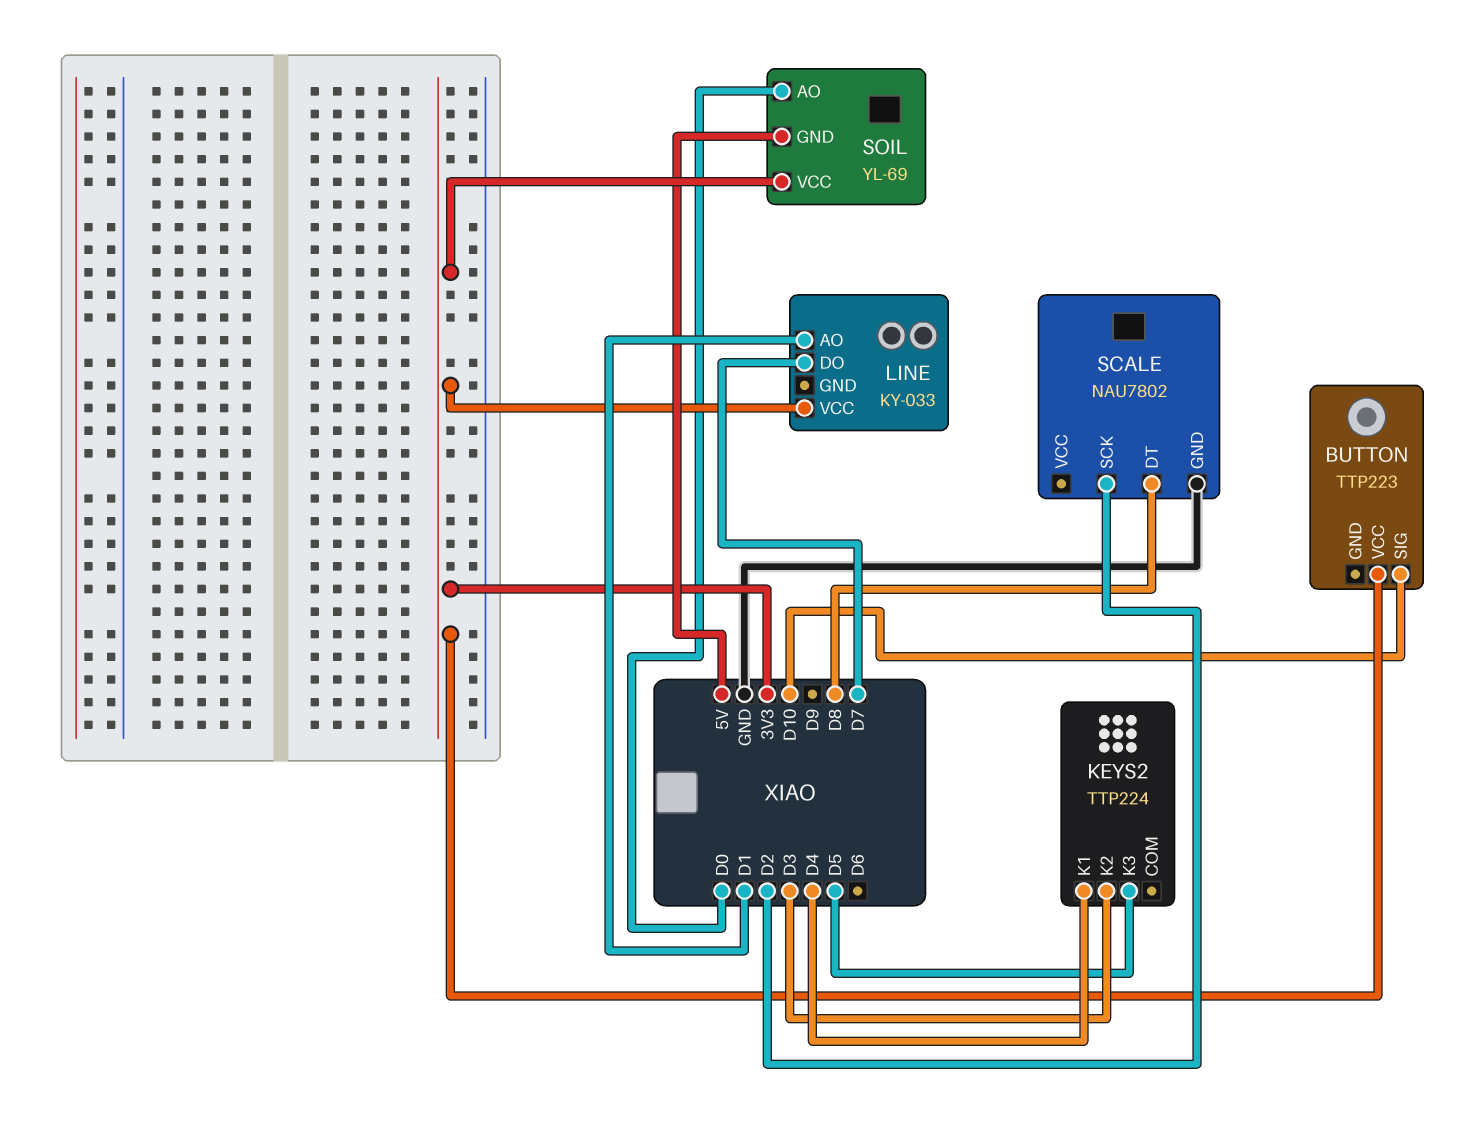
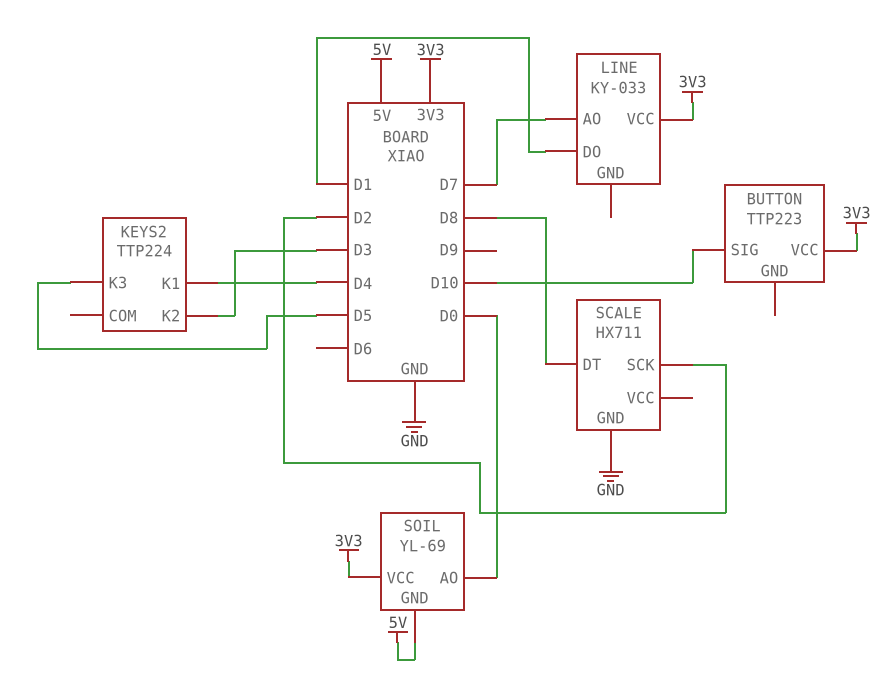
LINE pin AO: D1 -> D7
LINE pin DO: D7 -> D1
SCALE: NAU7802 -> HX711

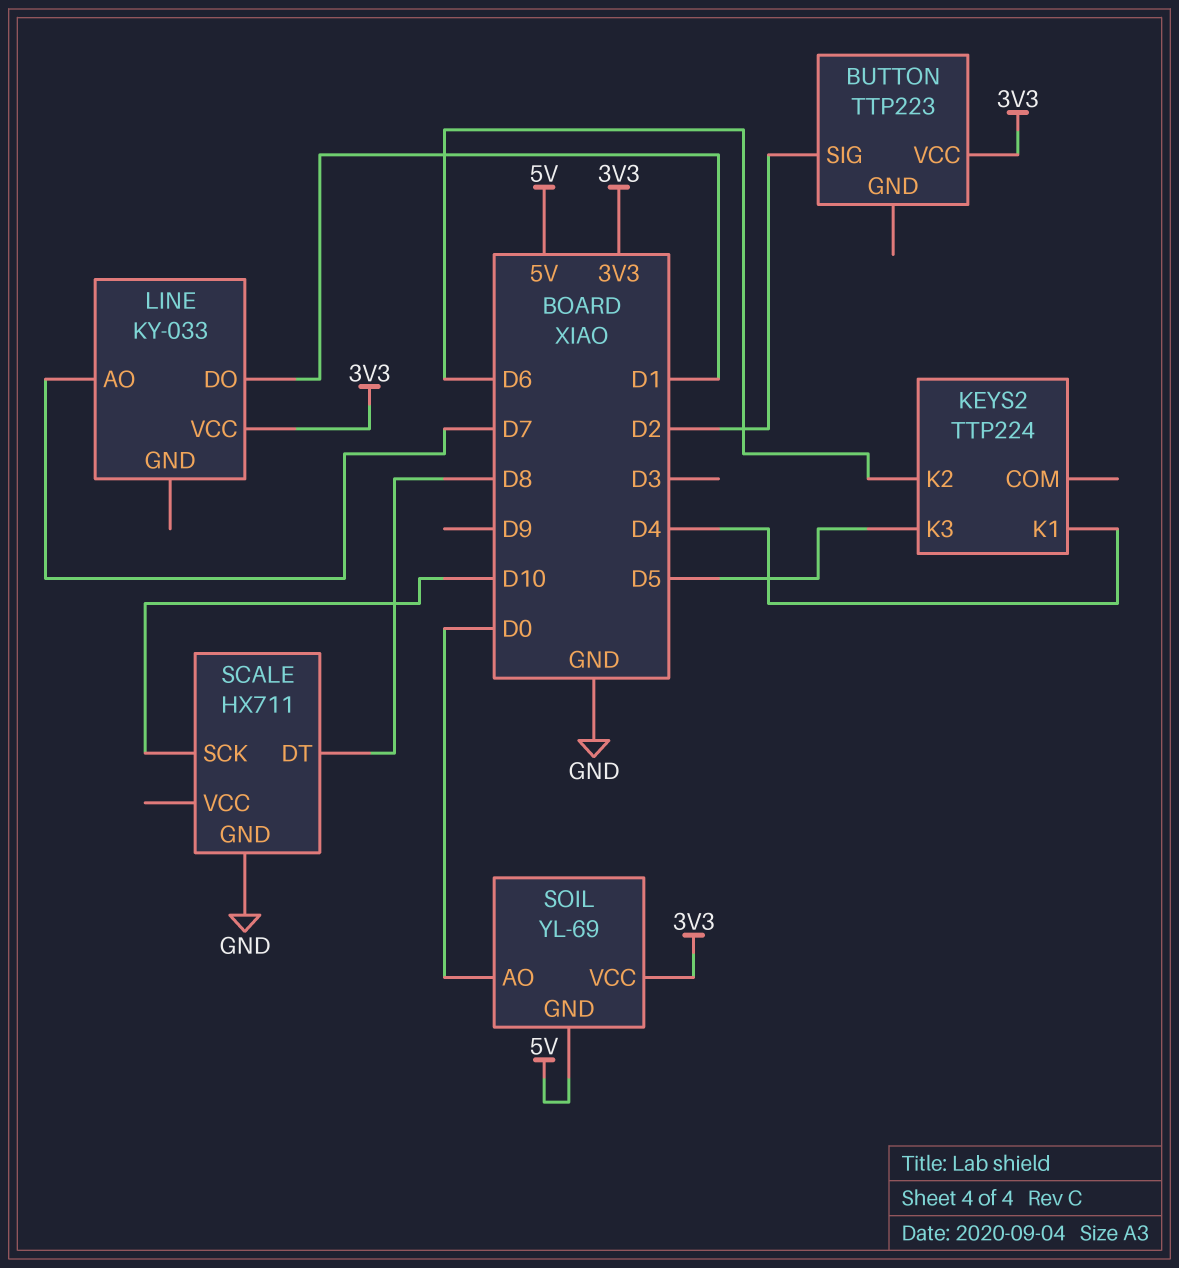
BUTTON pin SIG: D10 -> D2
KEYS2 pin K2: D3 -> D6
SCALE pin SCK: D2 -> D10

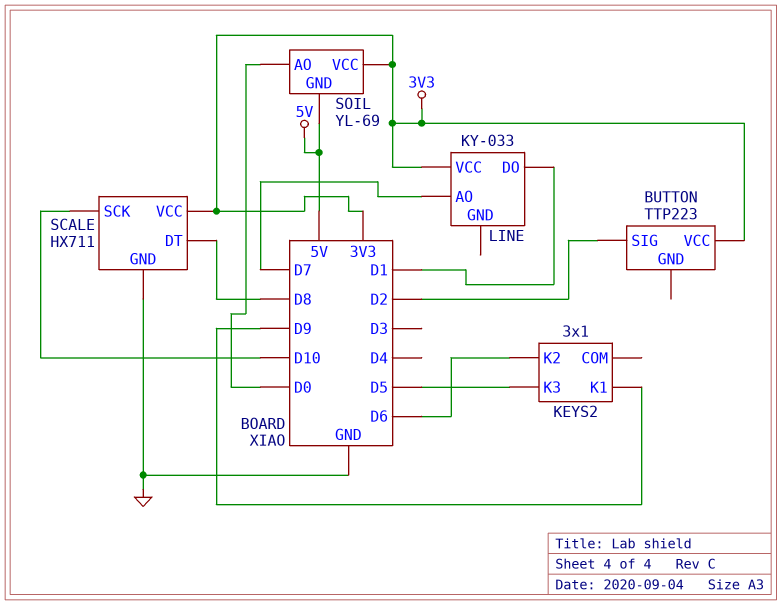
KEYS2: TTP224 -> 3x1
KEYS2 pin K1: D4 -> D9
SCALE pin VCC: none -> 3V3

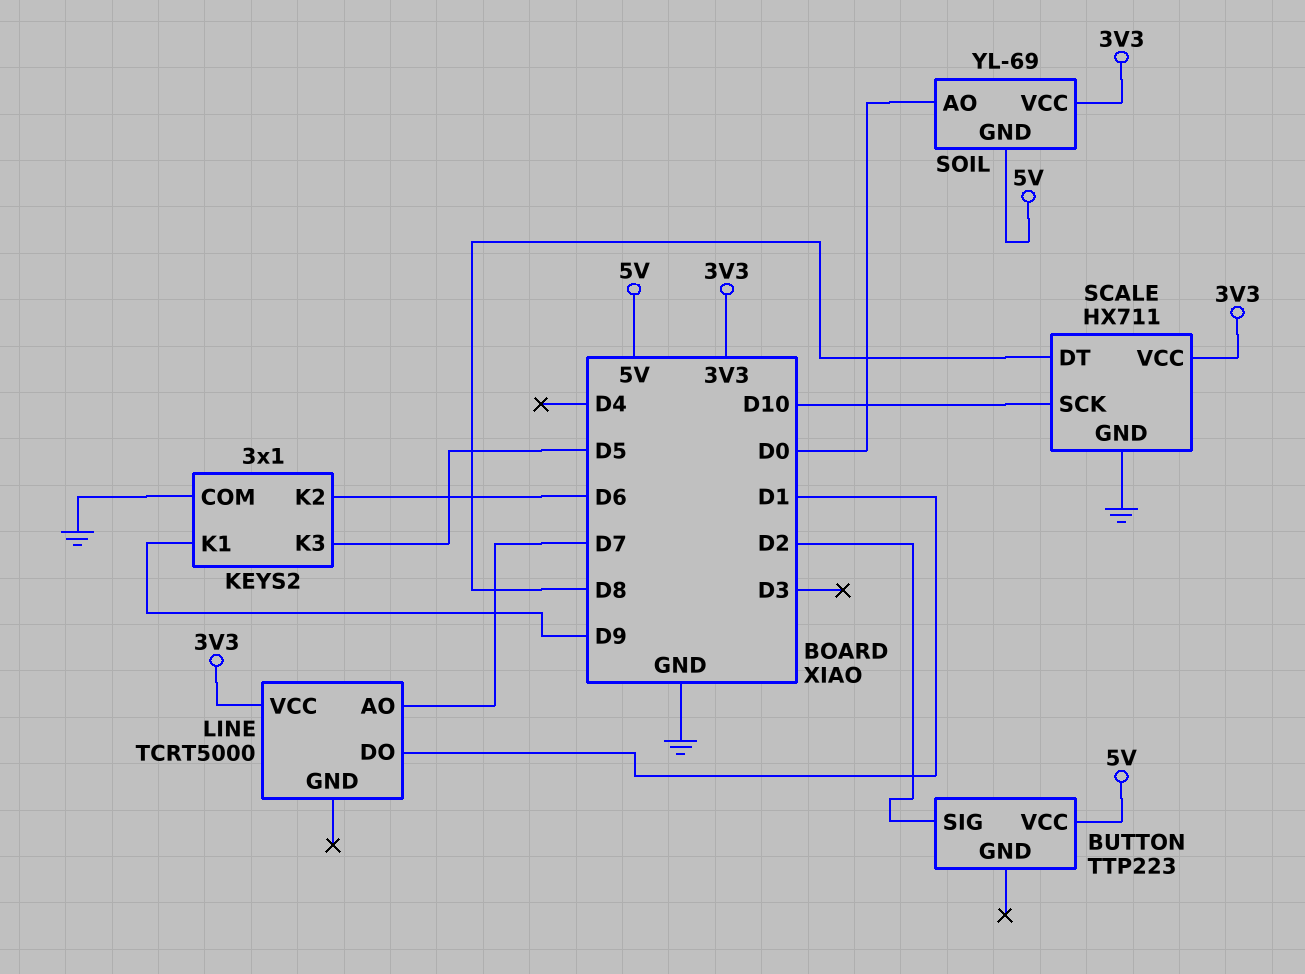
BUTTON pin VCC: 3V3 -> 5V
KEYS2 pin COM: none -> GND
LINE: KY-033 -> TCRT5000

